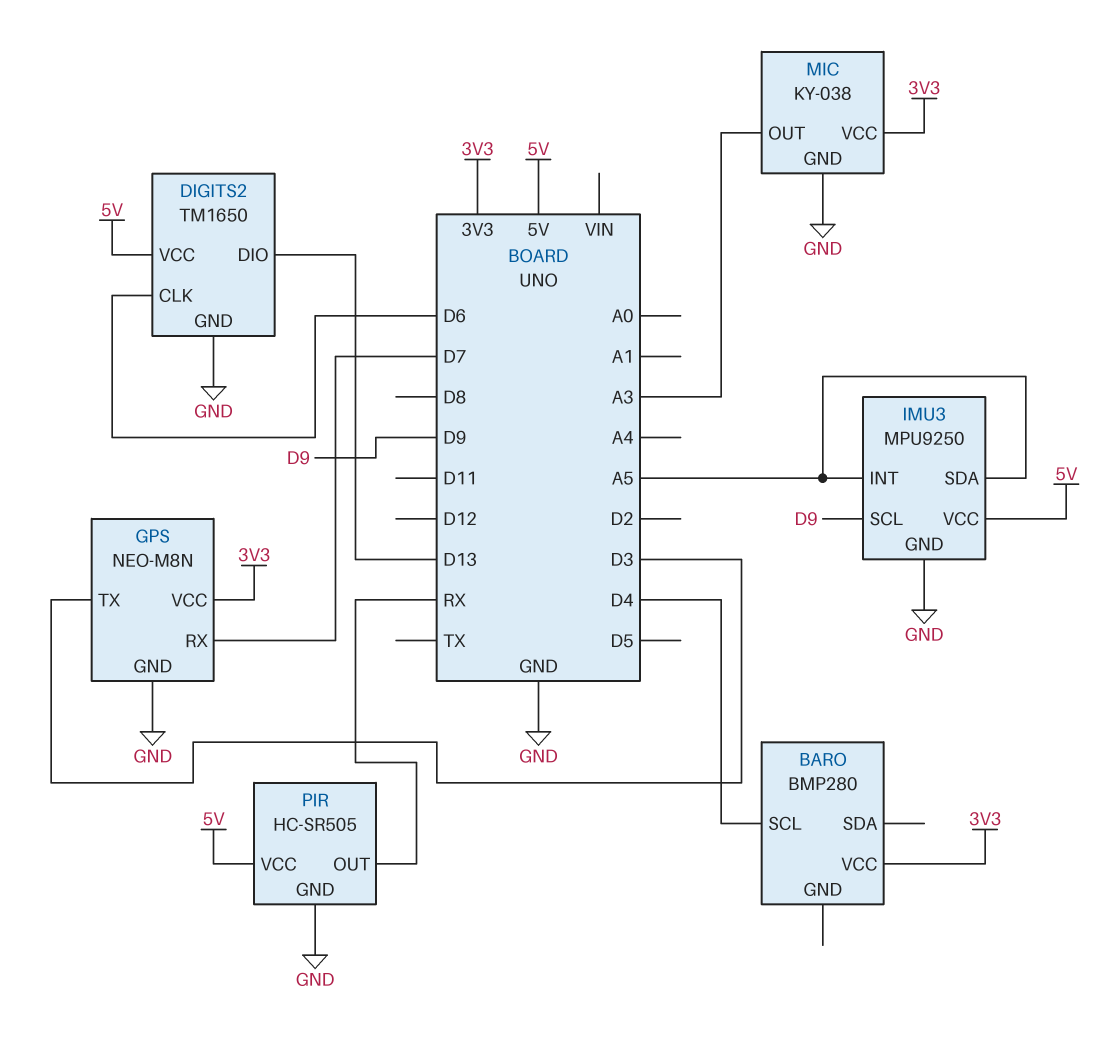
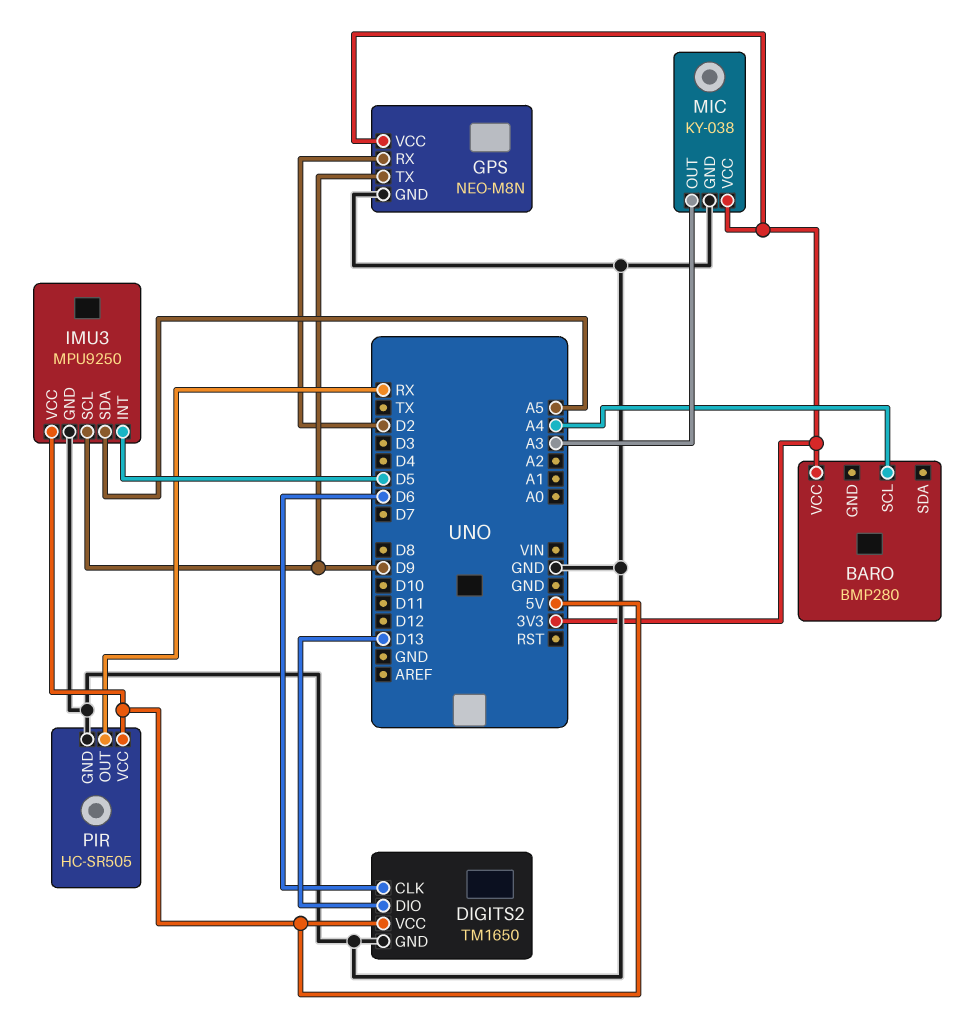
BARO pin SCL: D4 -> A4
GPS pin RX: D7 -> D2
GPS pin TX: D3 -> D9
IMU3 pin INT: A5 -> D5

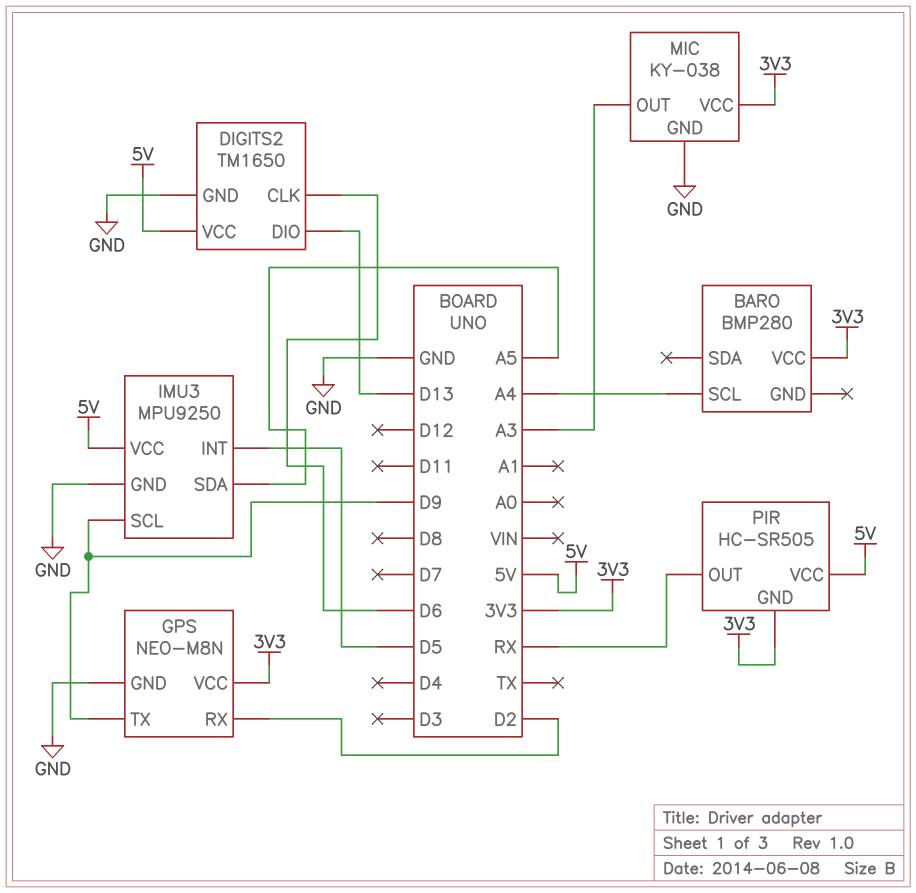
PIR pin GND: GND -> 3V3

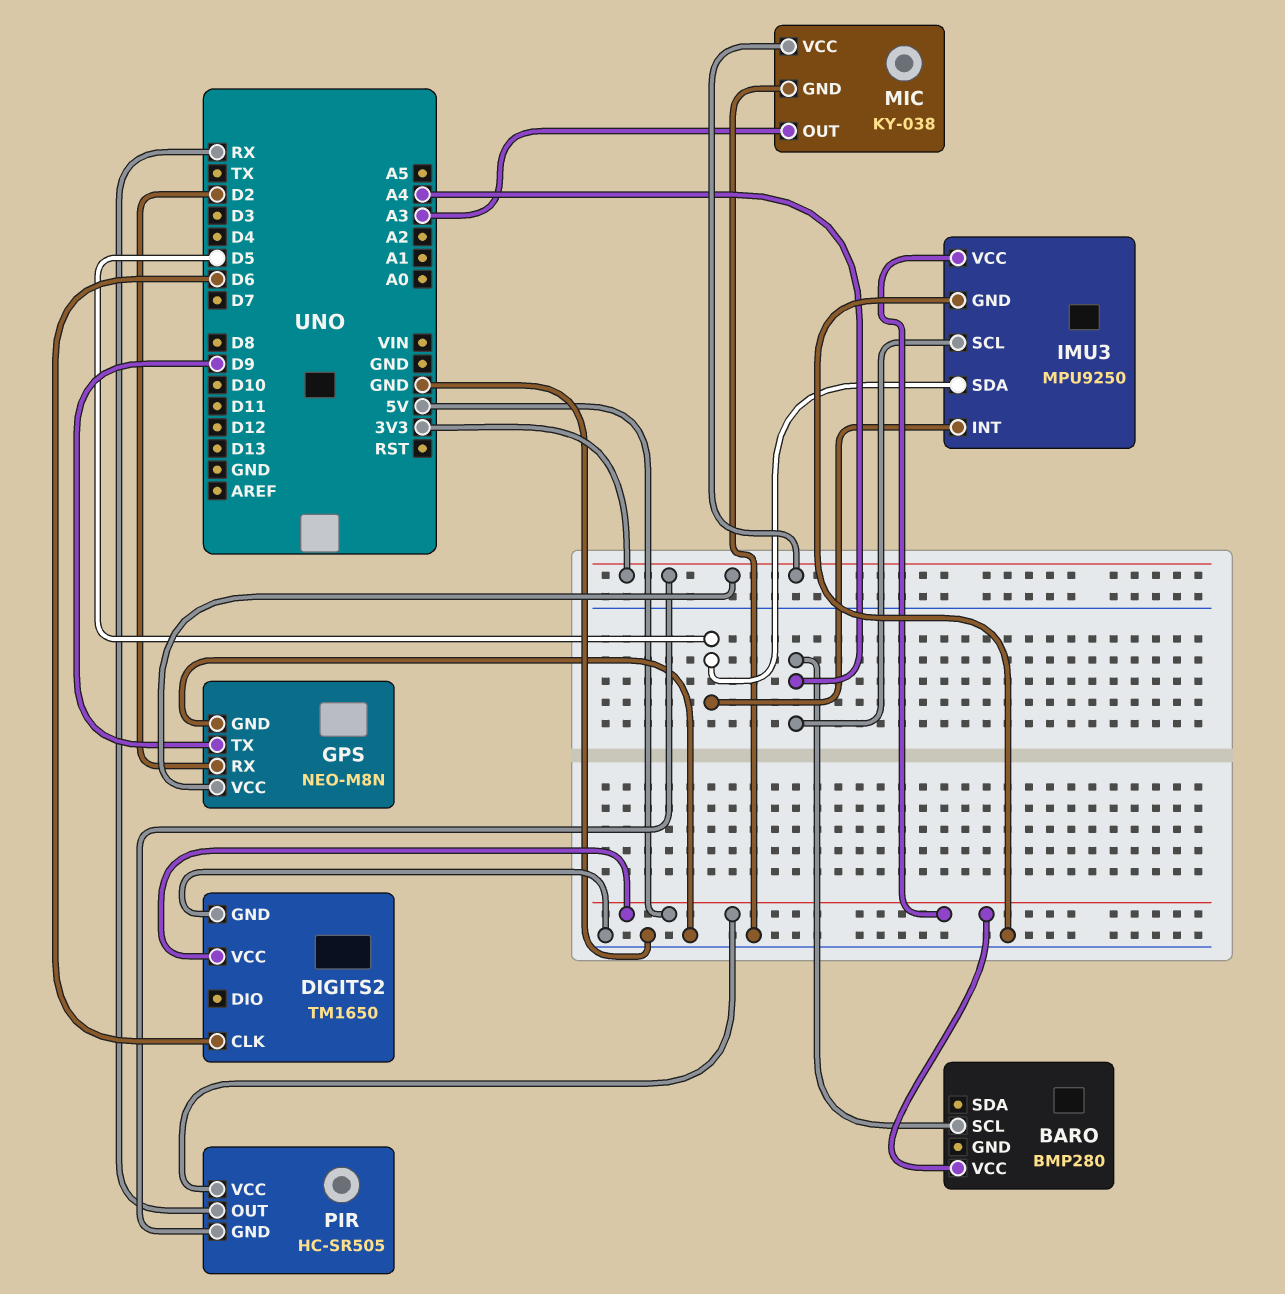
BARO pin VCC: 3V3 -> 5V
DIGITS2 pin DIO: D13 -> none
IMU3 pin SCL: D9 -> A4
IMU3 pin SDA: A5 -> D5

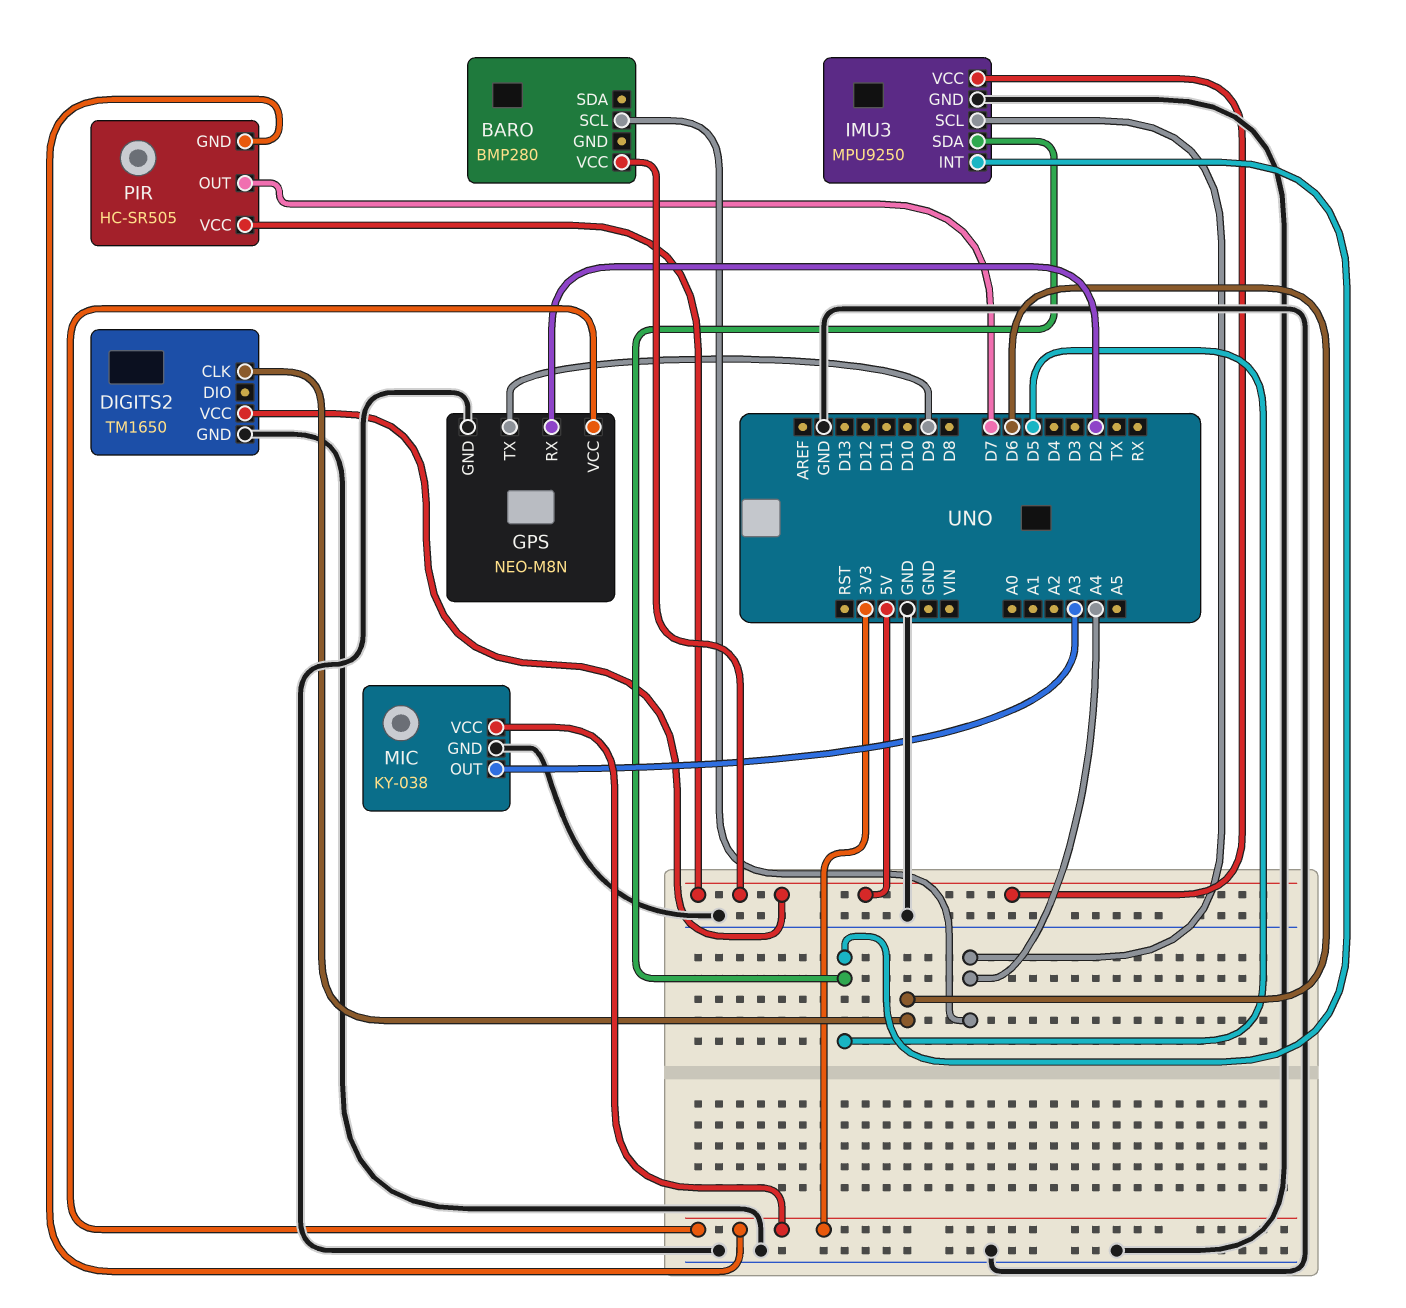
PIR pin OUT: RX -> D7

